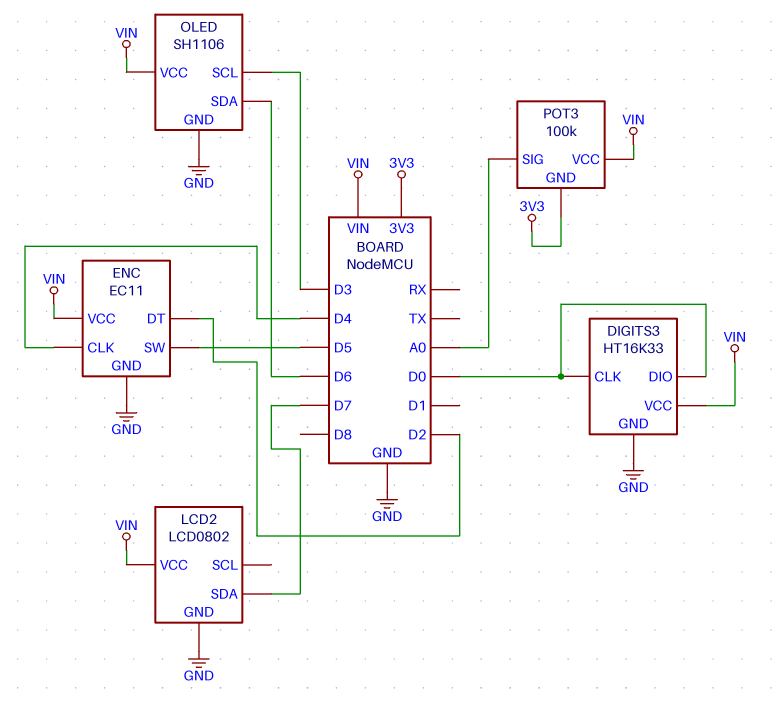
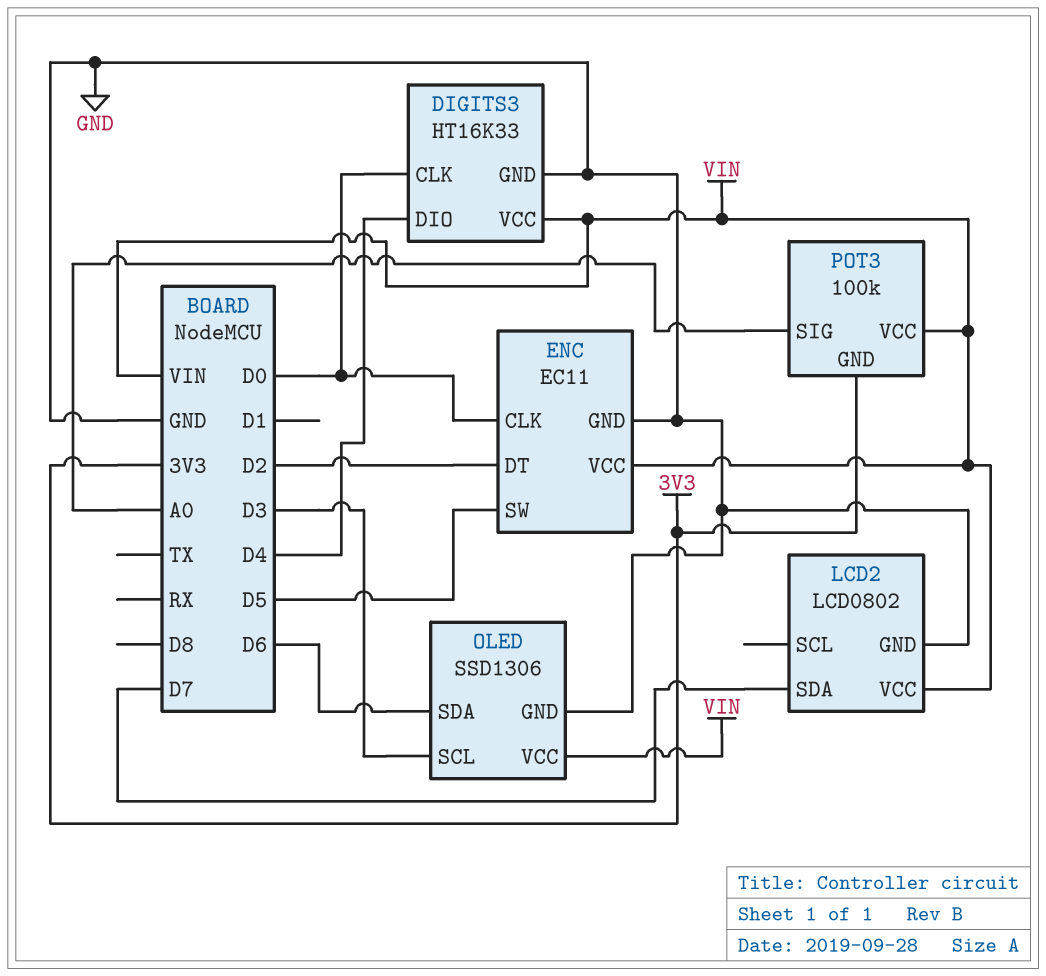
DIGITS3 pin DIO: D0 -> D4
ENC pin CLK: D4 -> D0
OLED: SH1106 -> SSD1306

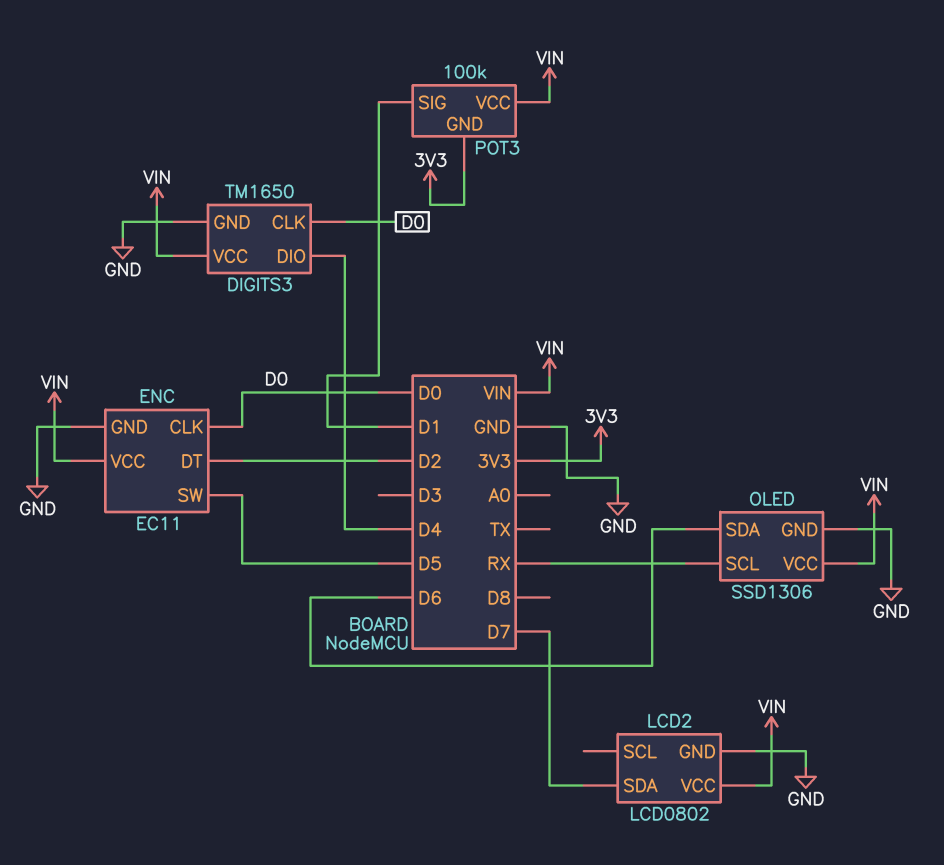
DIGITS3: HT16K33 -> TM1650
OLED pin SCL: D3 -> RX
POT3 pin SIG: A0 -> D1

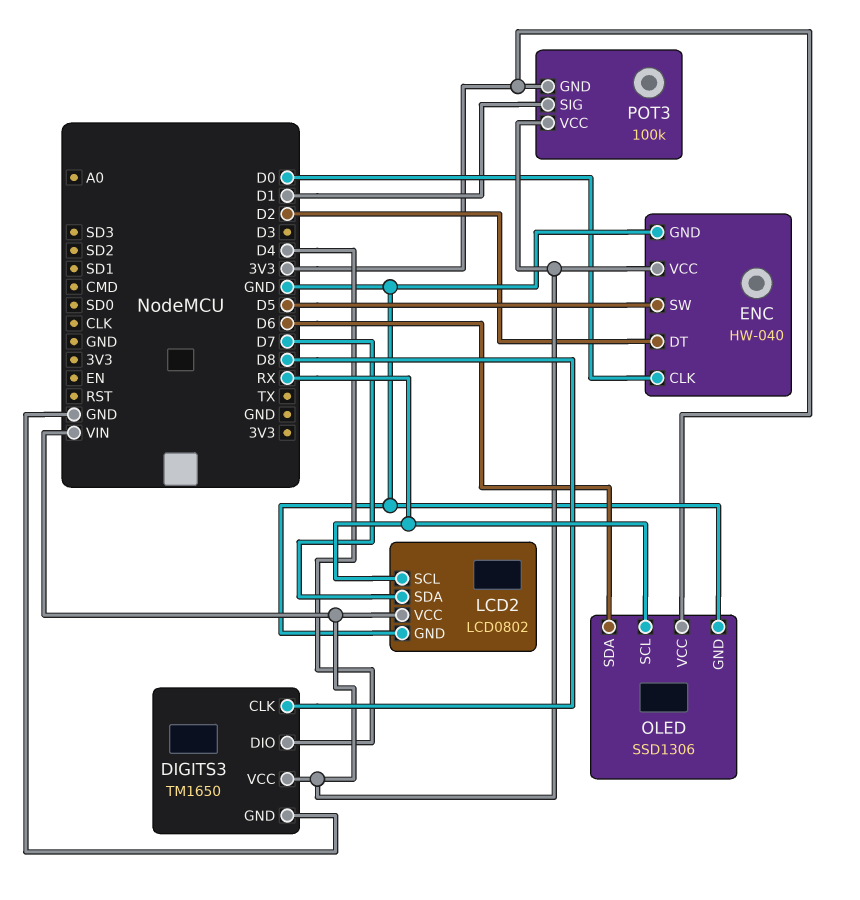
DIGITS3 pin CLK: D0 -> D8
ENC: EC11 -> HW-040
LCD2 pin SCL: none -> RX
OLED pin VCC: VIN -> 3V3

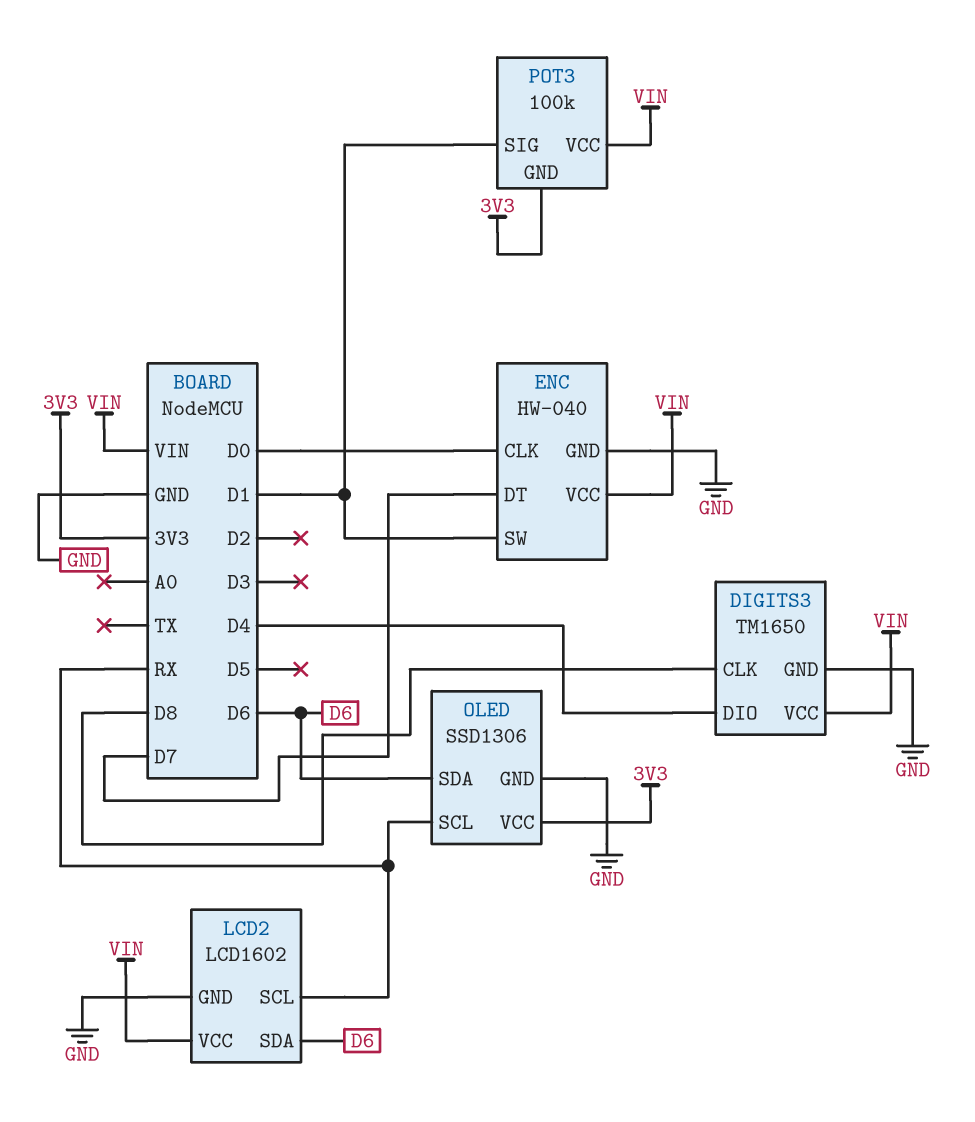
ENC pin DT: D2 -> D7
ENC pin SW: D5 -> D1
LCD2: LCD0802 -> LCD1602
LCD2 pin SDA: D7 -> D6

